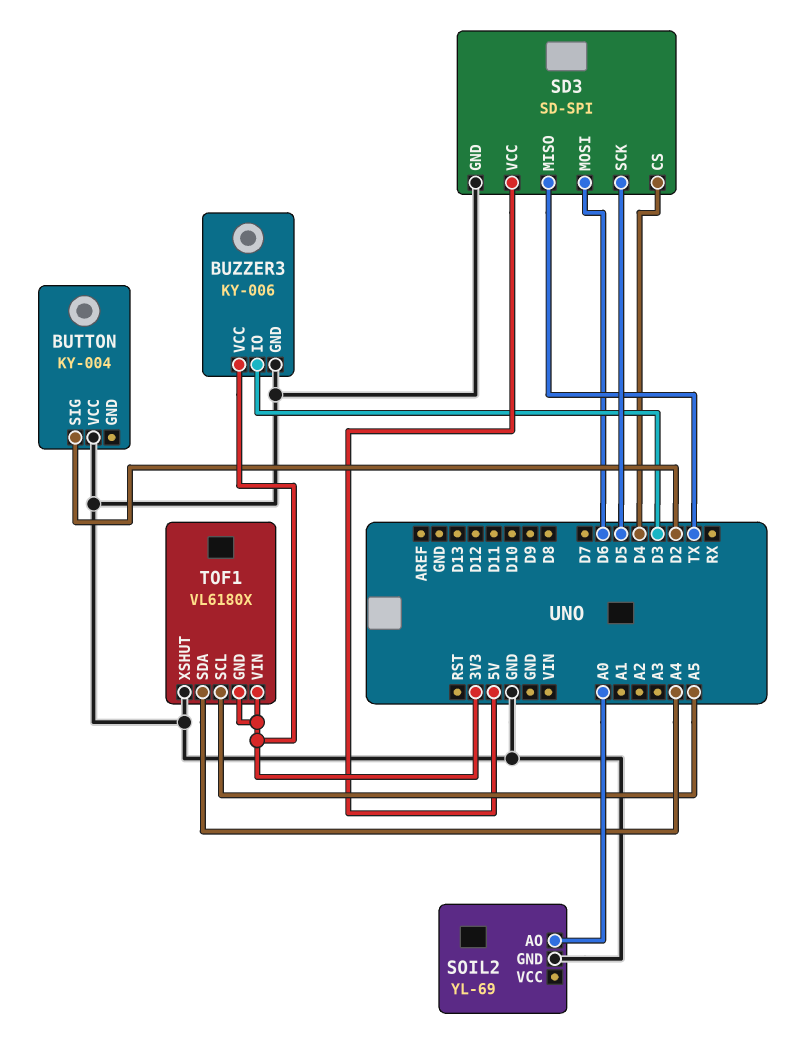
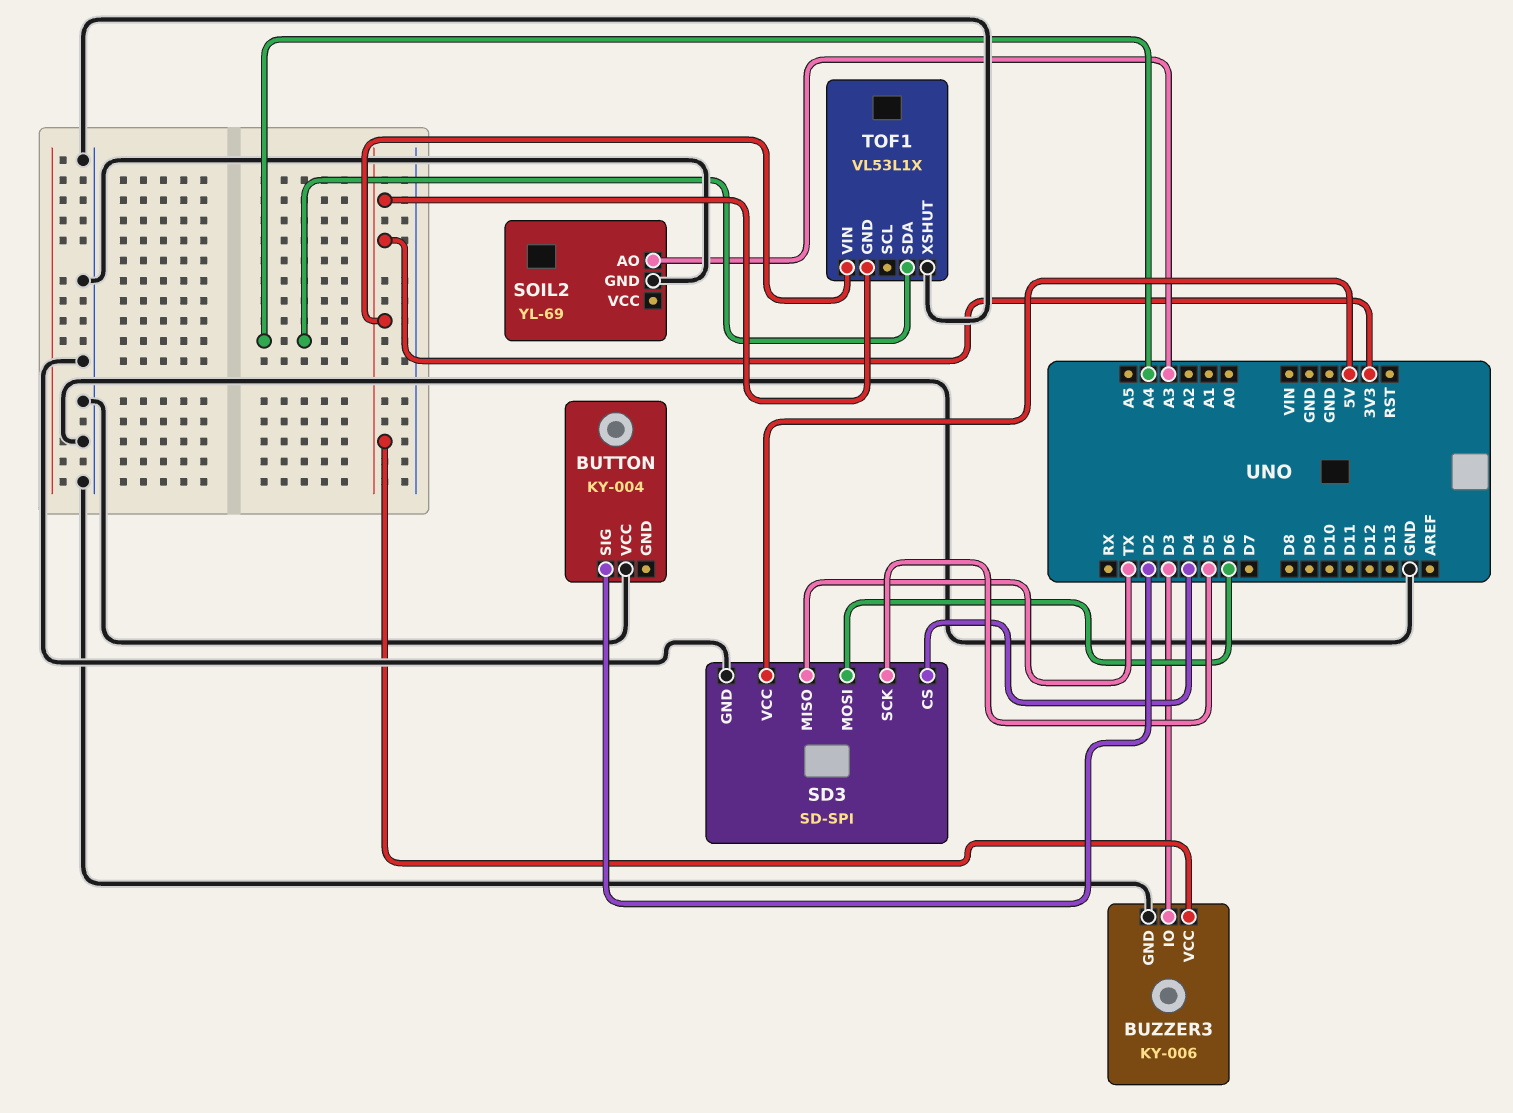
SOIL2 pin AO: A0 -> A3
TOF1: VL6180X -> VL53L1X
TOF1 pin SCL: A5 -> none

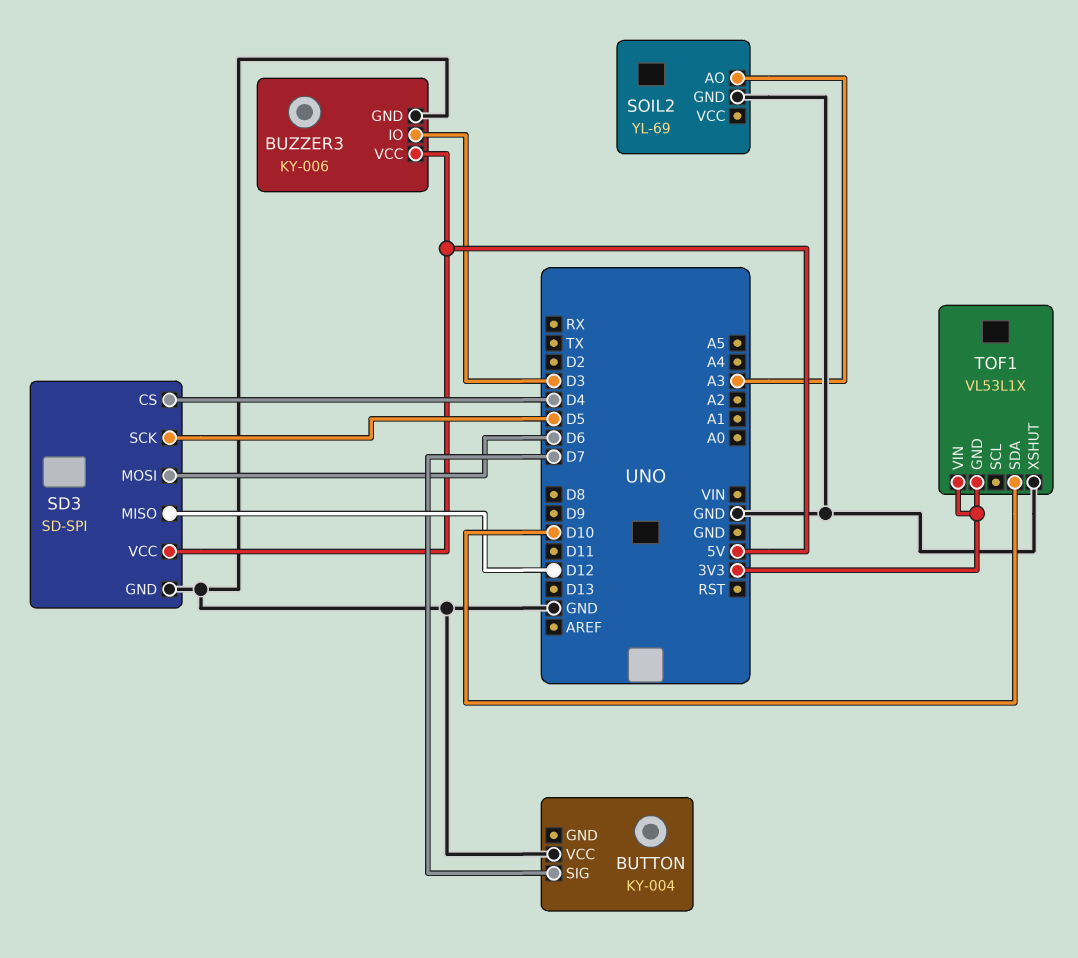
BUTTON pin SIG: D2 -> D7
BUZZER3 pin VCC: 3V3 -> 5V
SD3 pin MISO: TX -> D12
TOF1 pin SDA: A4 -> D10

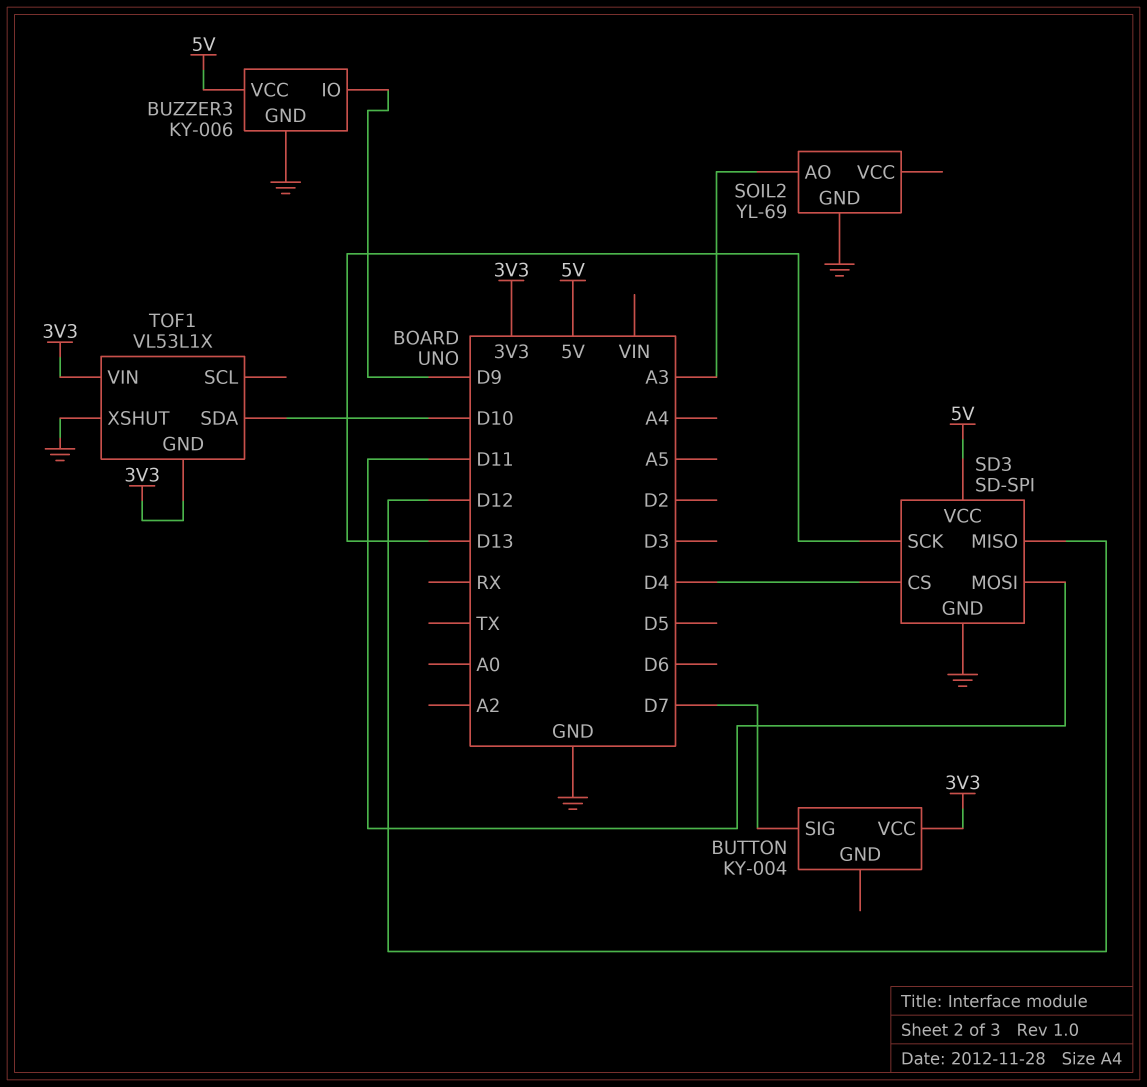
BUTTON pin VCC: GND -> 3V3
BUZZER3 pin IO: D3 -> D9
SD3 pin MOSI: D6 -> D11
SD3 pin SCK: D5 -> D13

